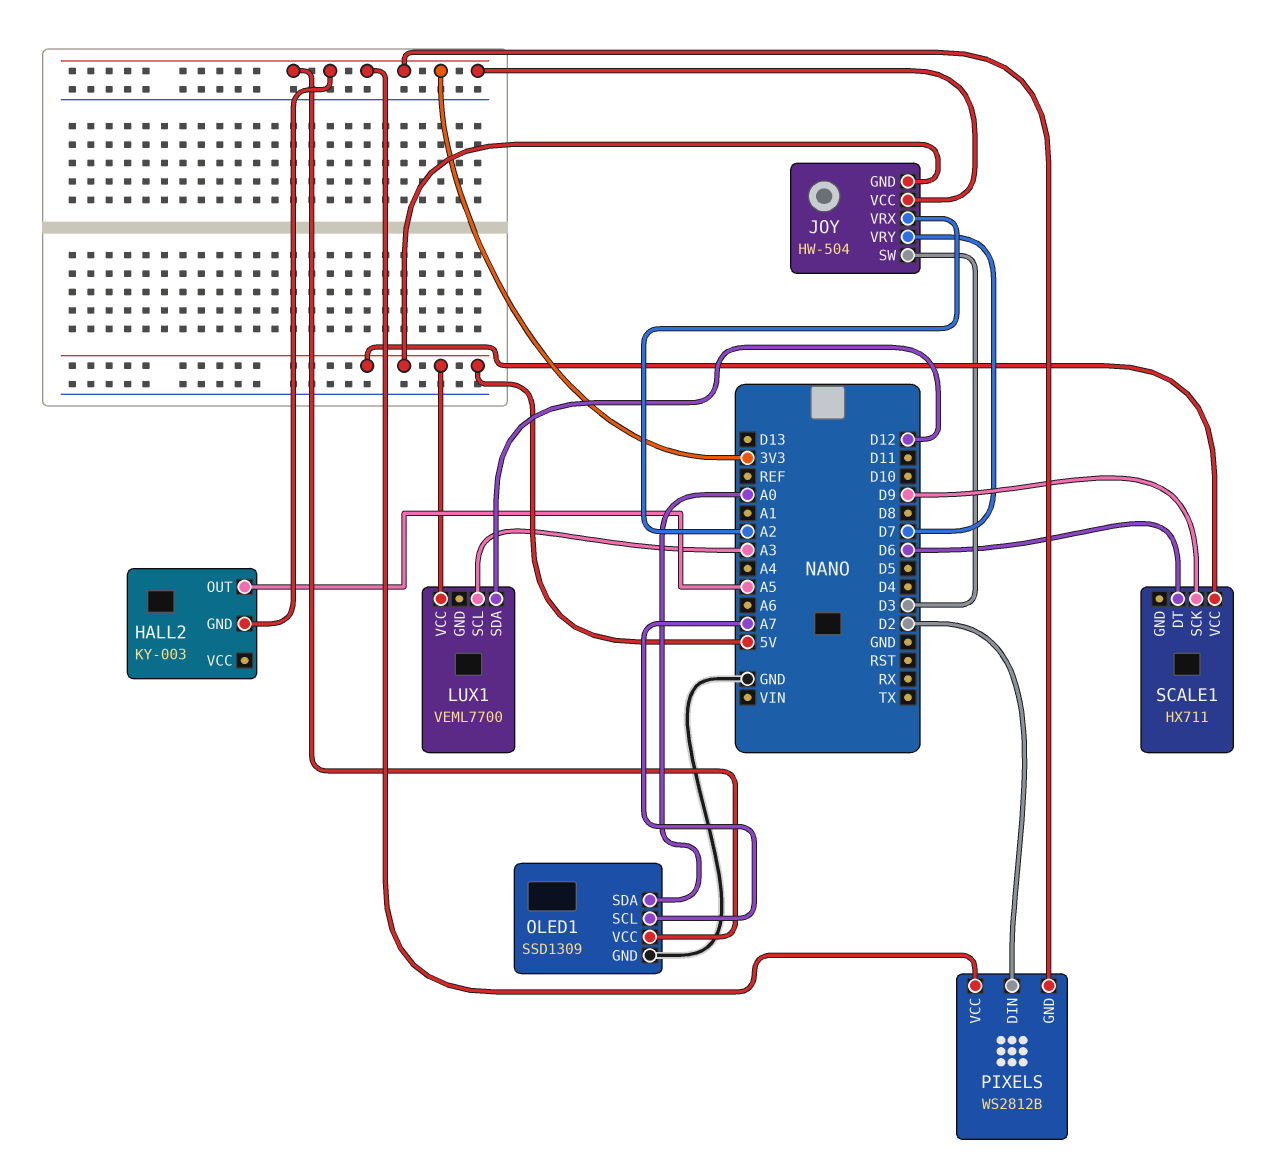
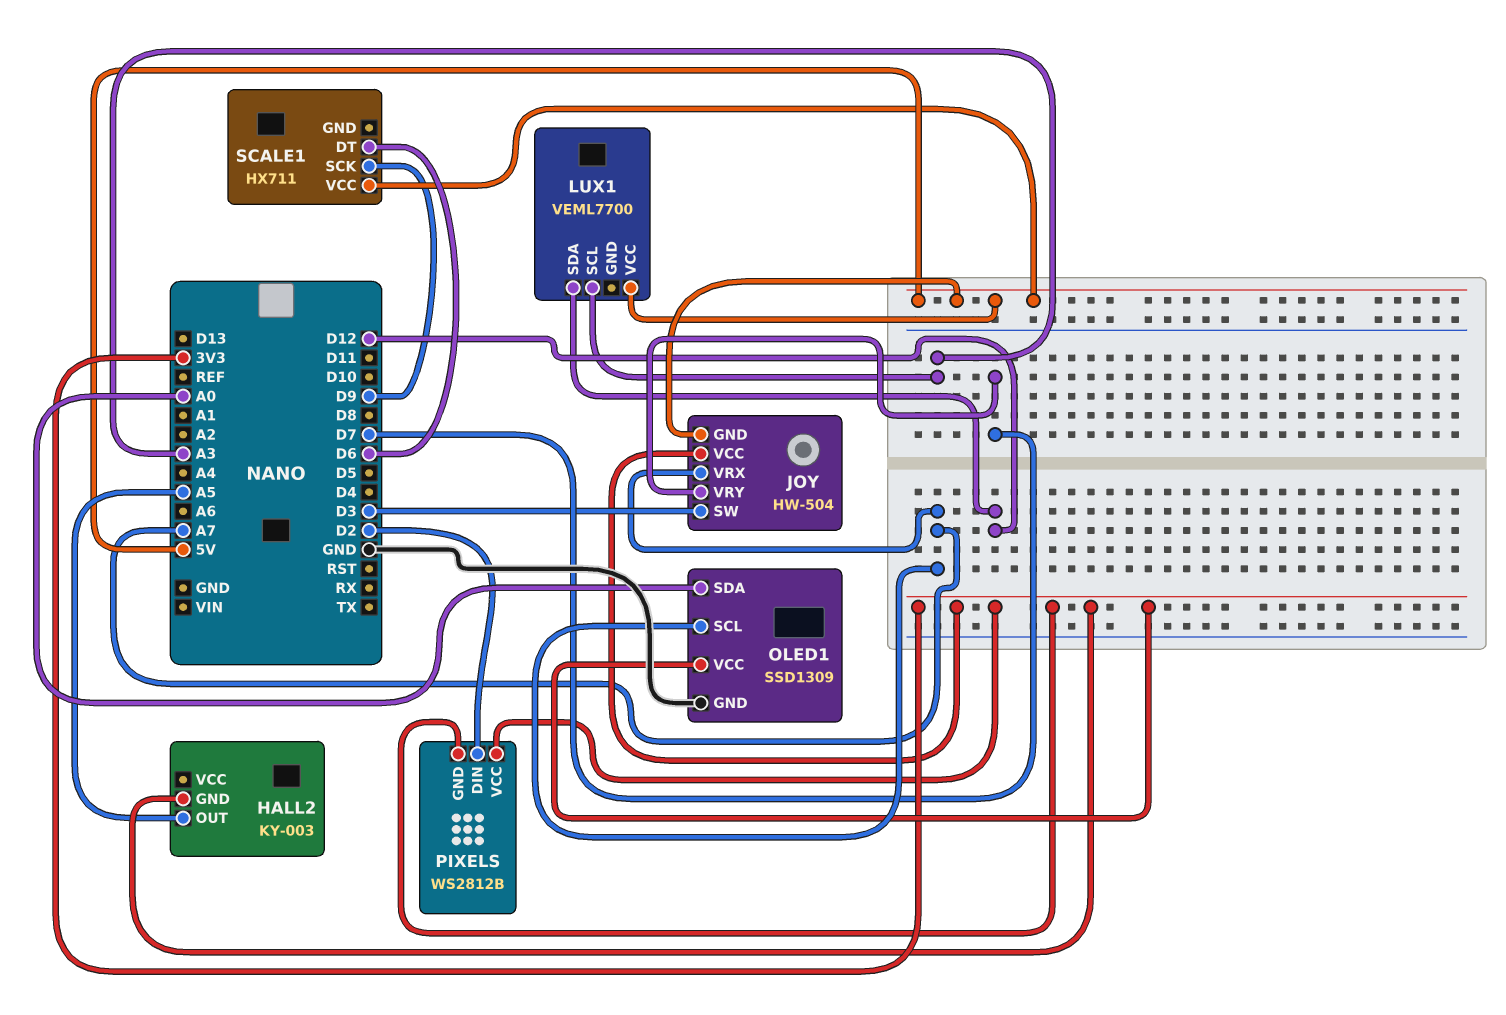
JOY pin VRX: A2 -> A7

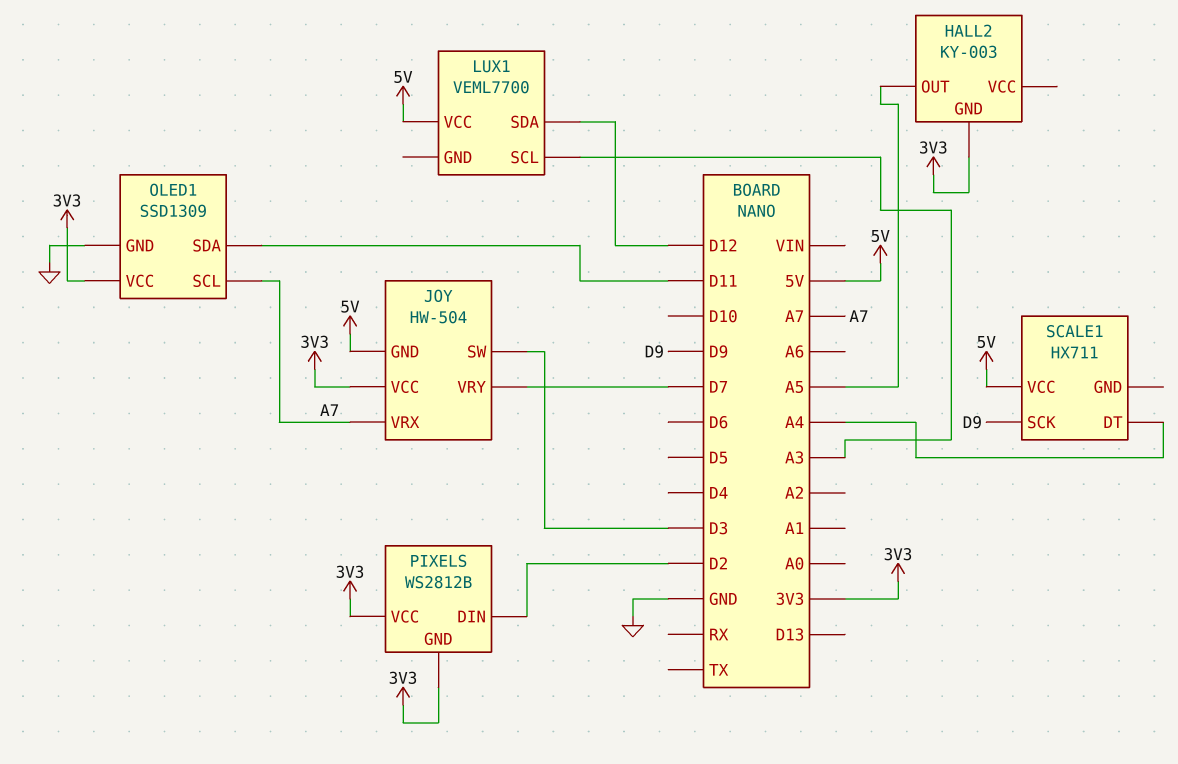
OLED1 pin SDA: A0 -> D11
SCALE1 pin DT: D6 -> A4

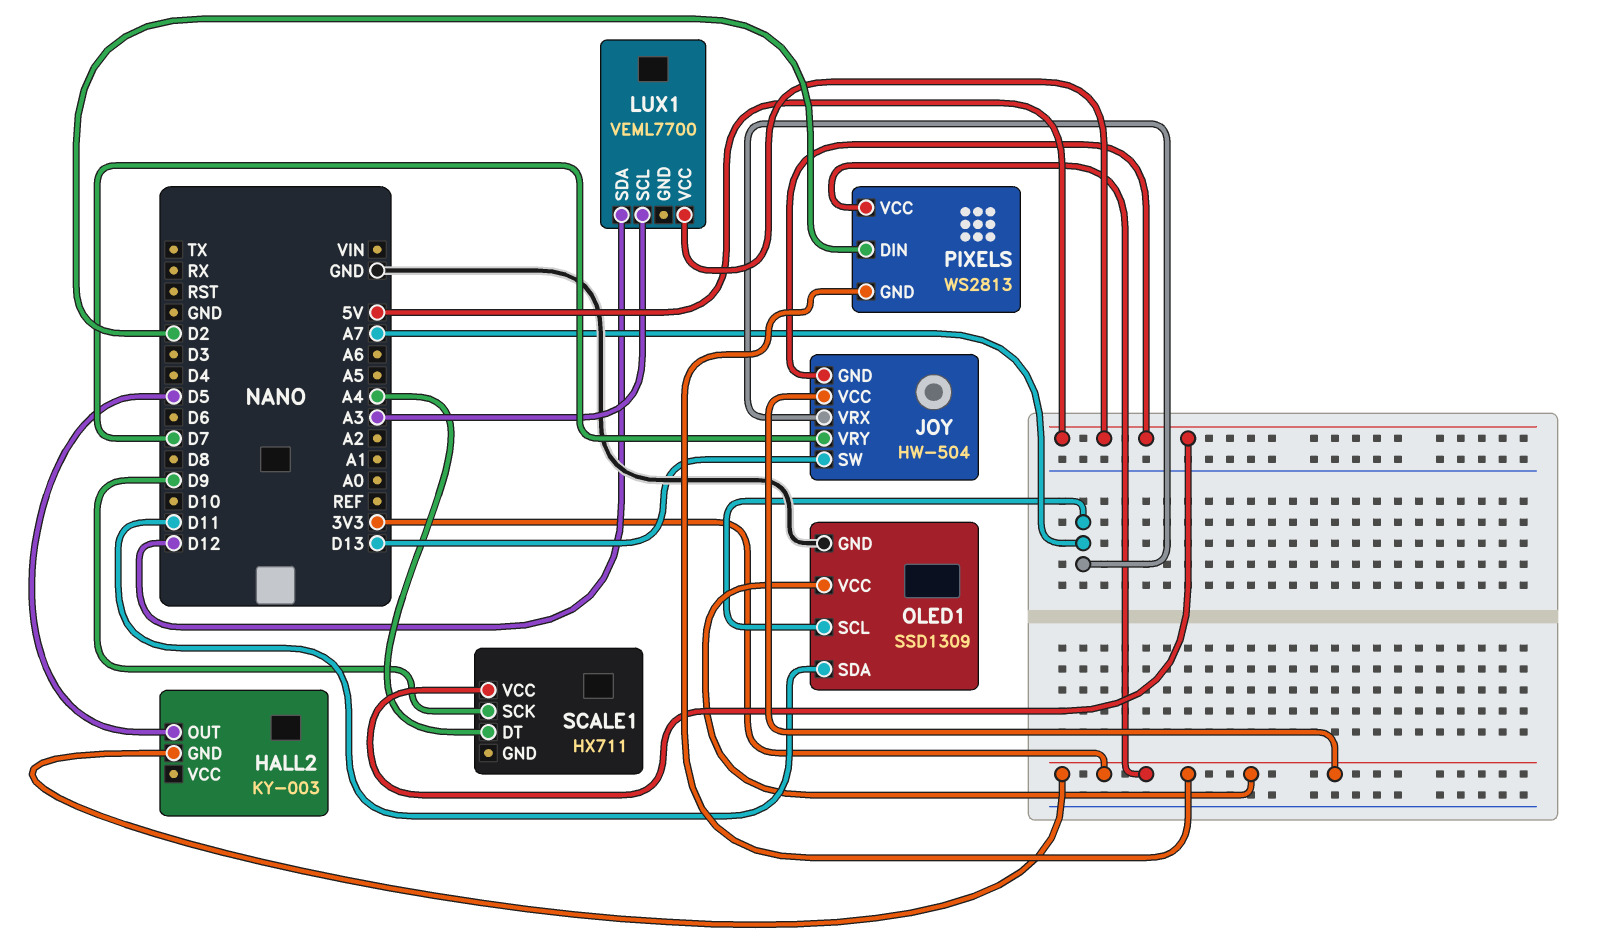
HALL2 pin OUT: A5 -> D5
JOY pin SW: D3 -> D13
PIXELS: WS2812B -> WS2813

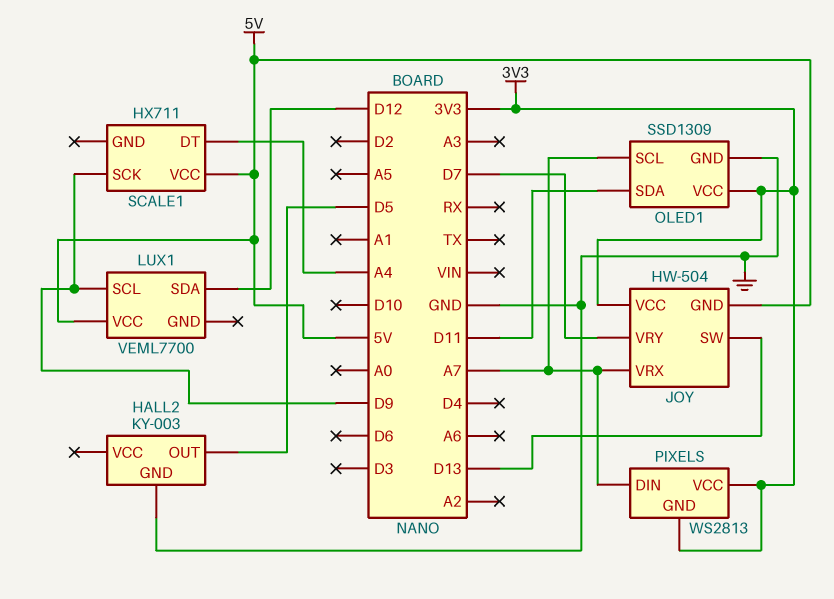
HALL2 pin GND: 3V3 -> GND
LUX1 pin SCL: A3 -> D9
PIXELS pin DIN: D2 -> A7

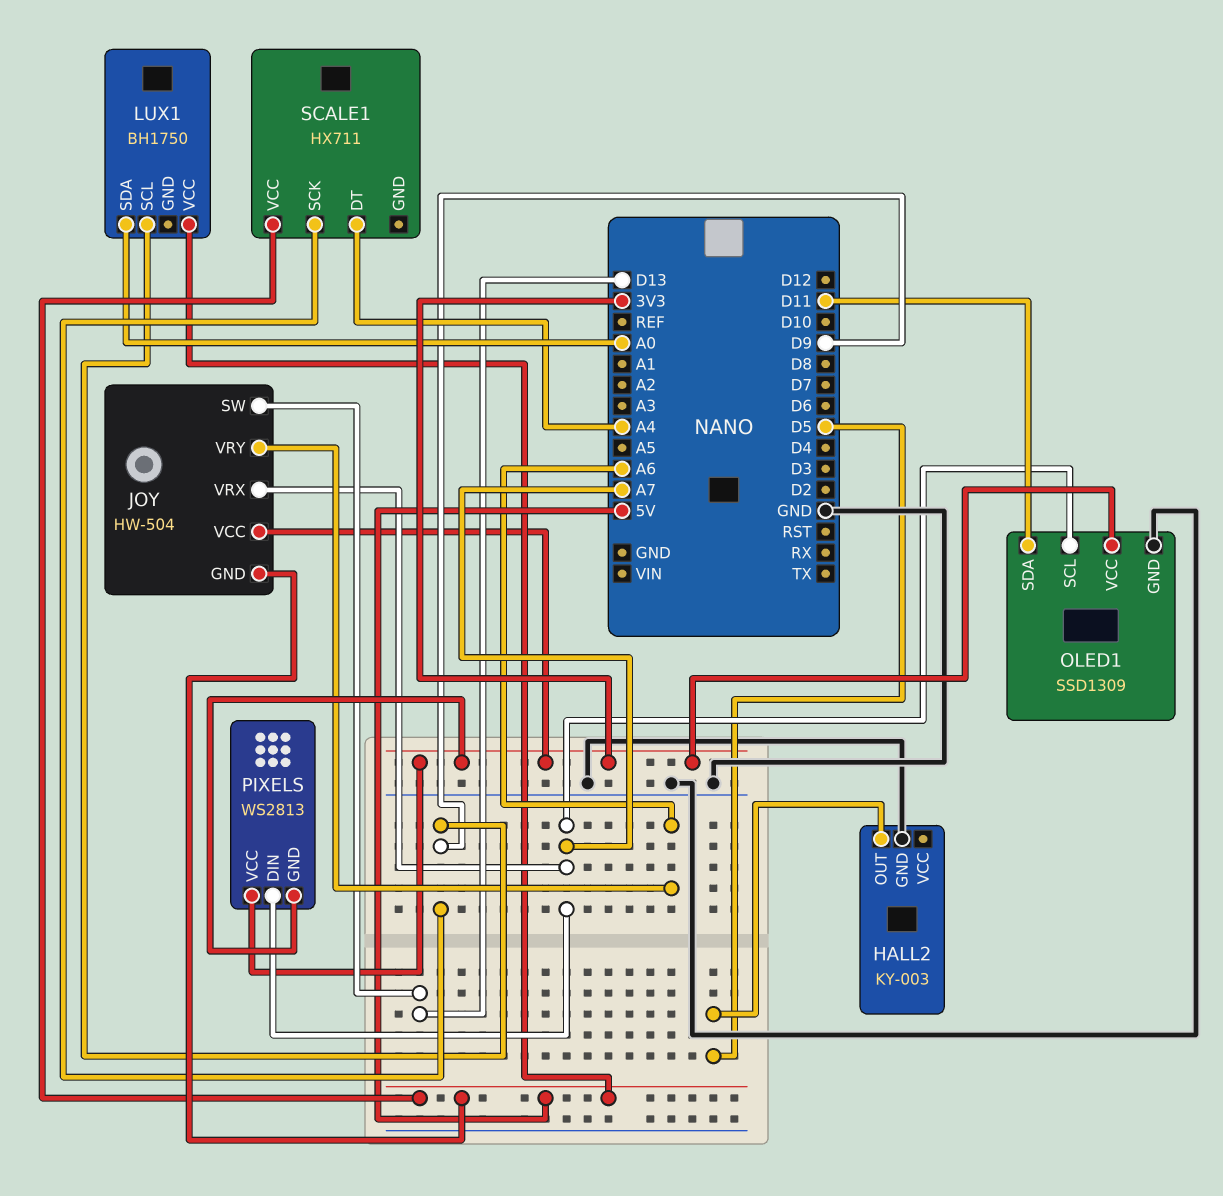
JOY pin VRY: D7 -> A6
LUX1: VEML7700 -> BH1750
LUX1 pin SDA: D12 -> A0

